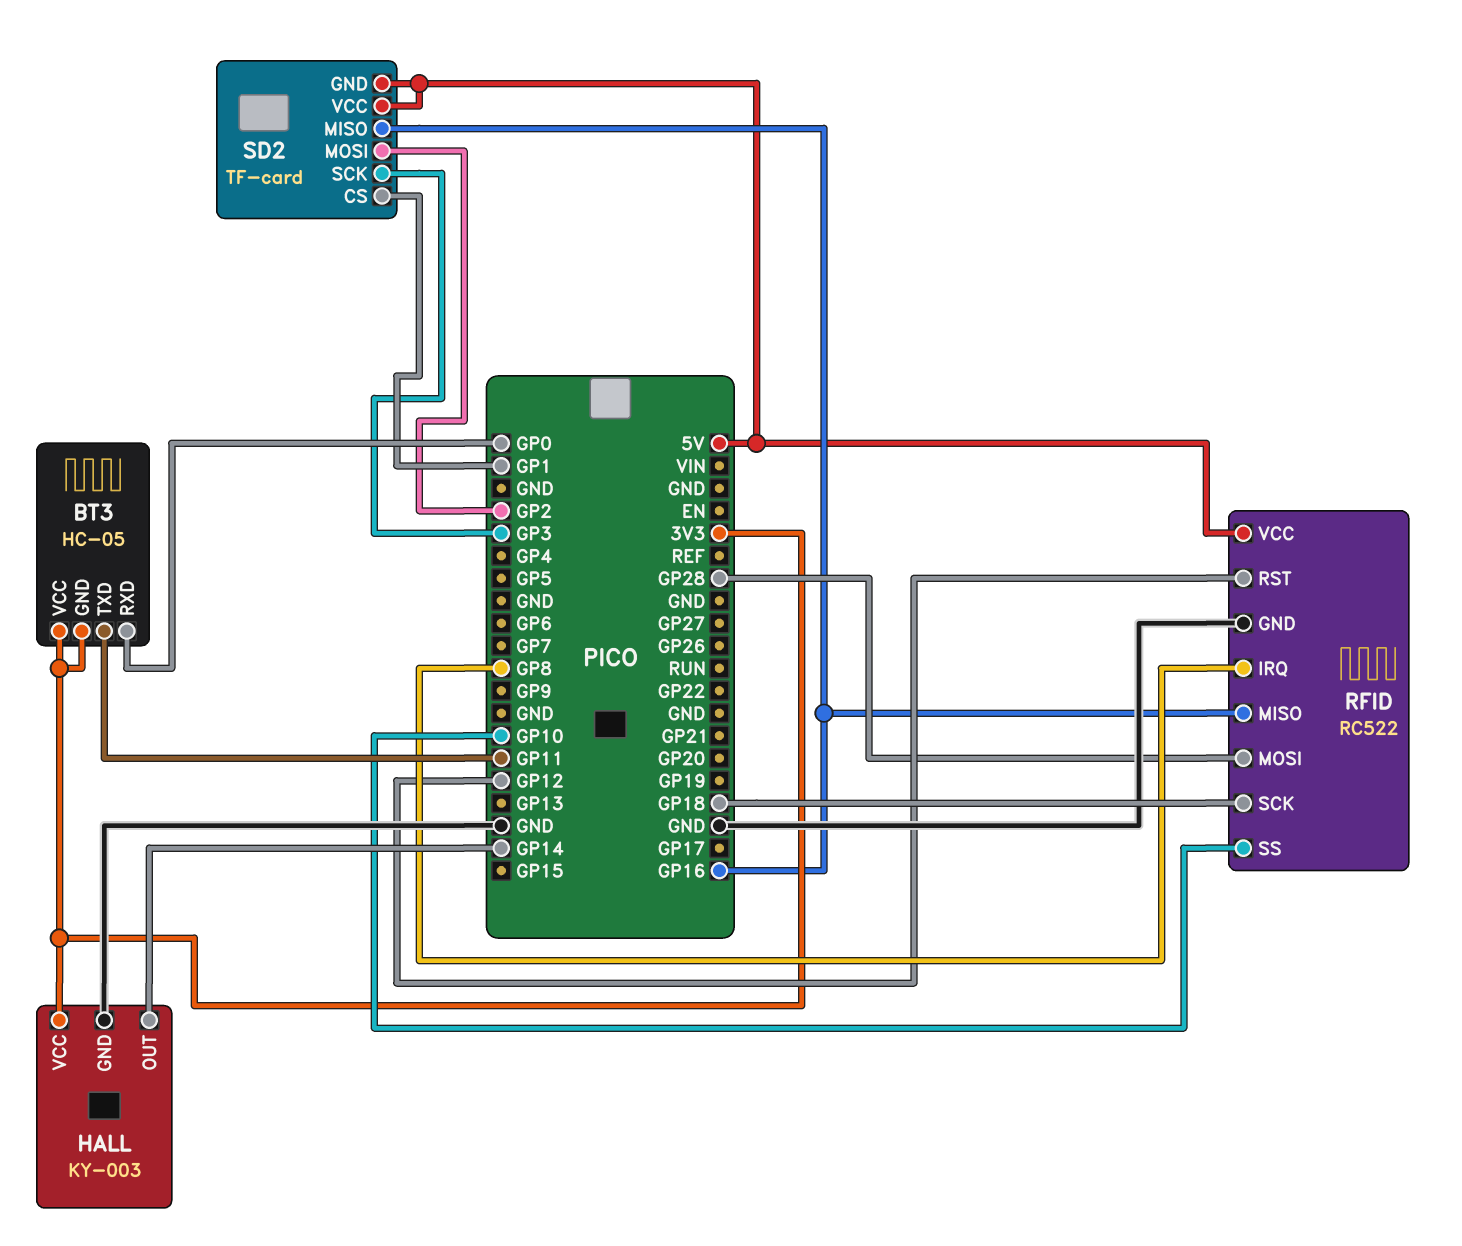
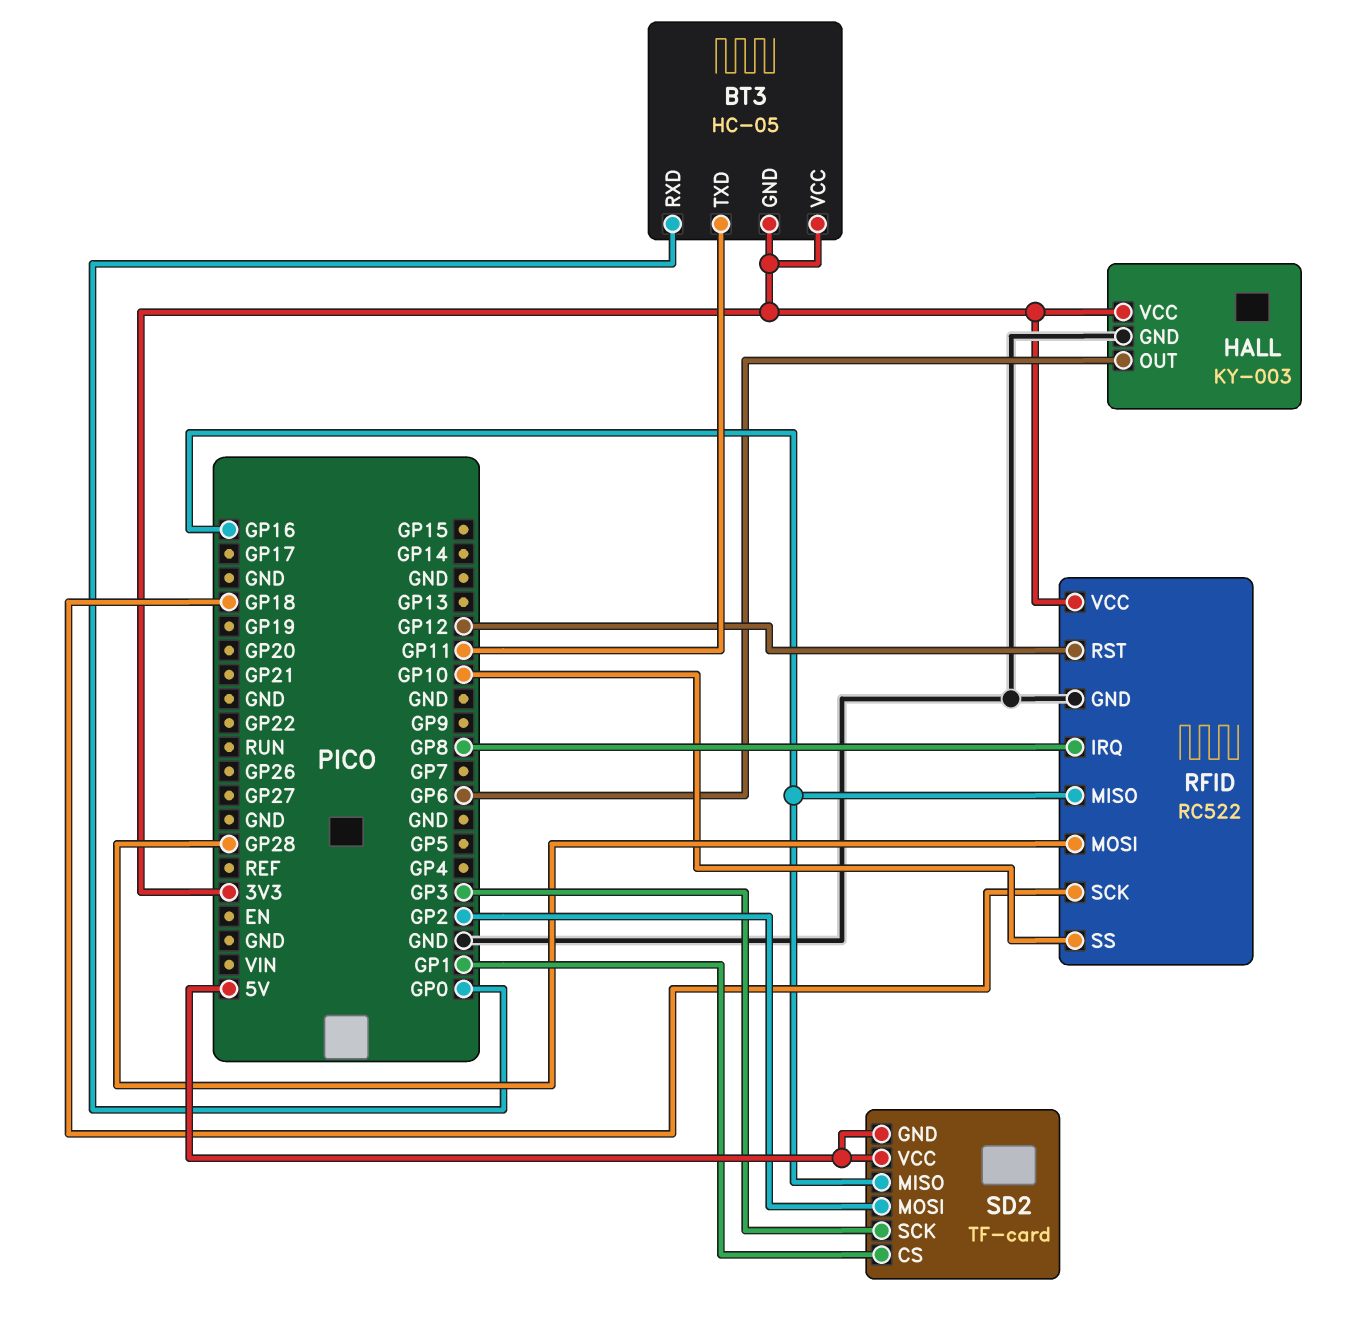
HALL pin OUT: GP14 -> GP6
RFID pin VCC: 5V -> 3V3

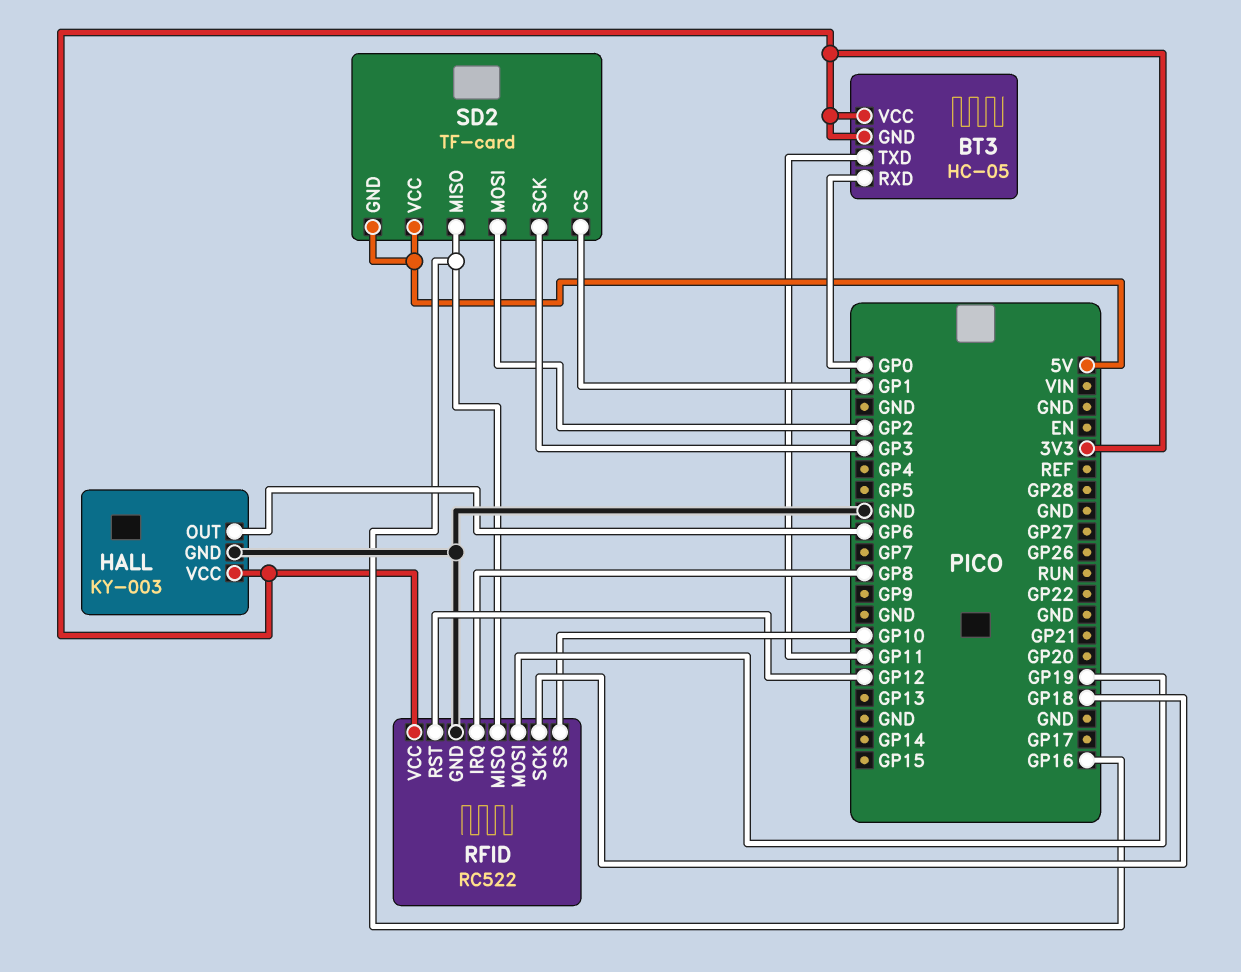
RFID pin MOSI: GP28 -> GP19

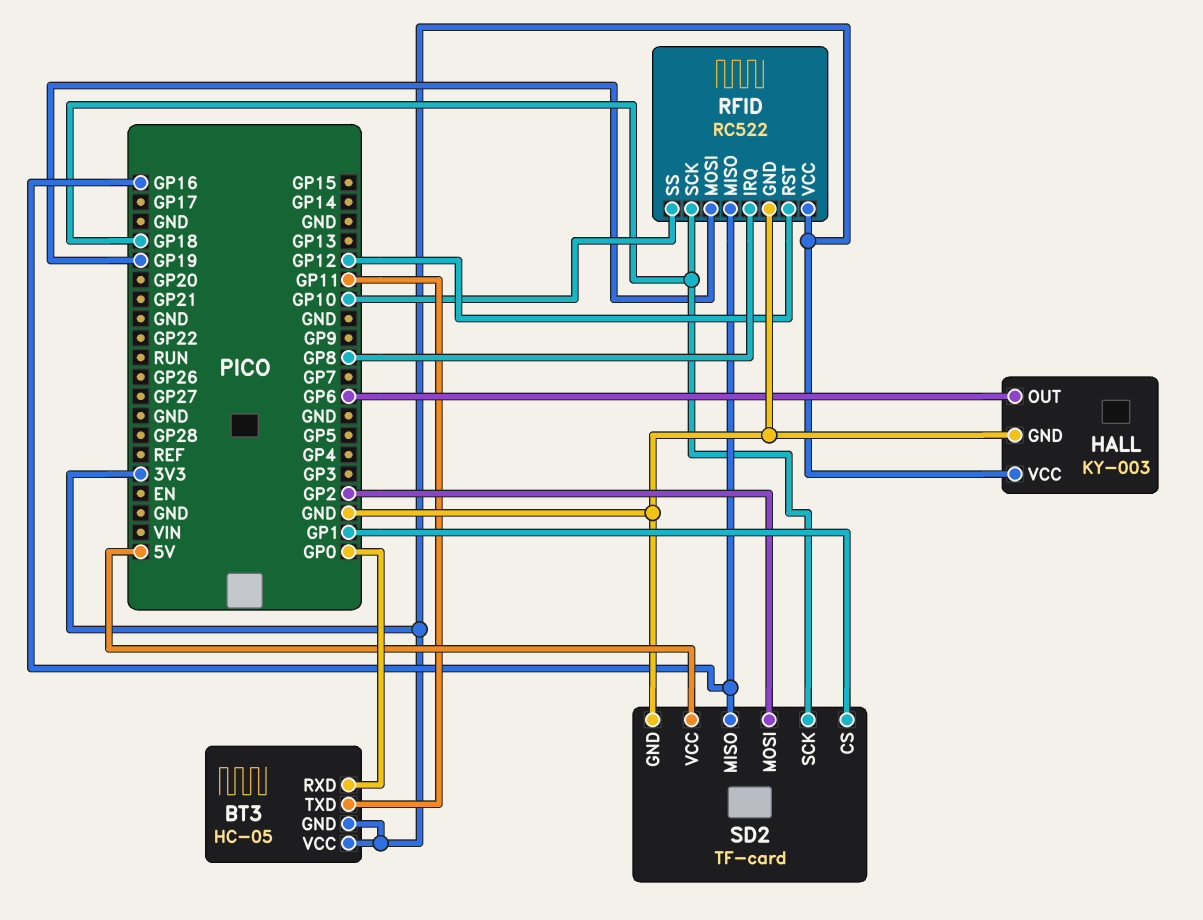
SD2 pin GND: 5V -> GND
SD2 pin SCK: GP3 -> GP18

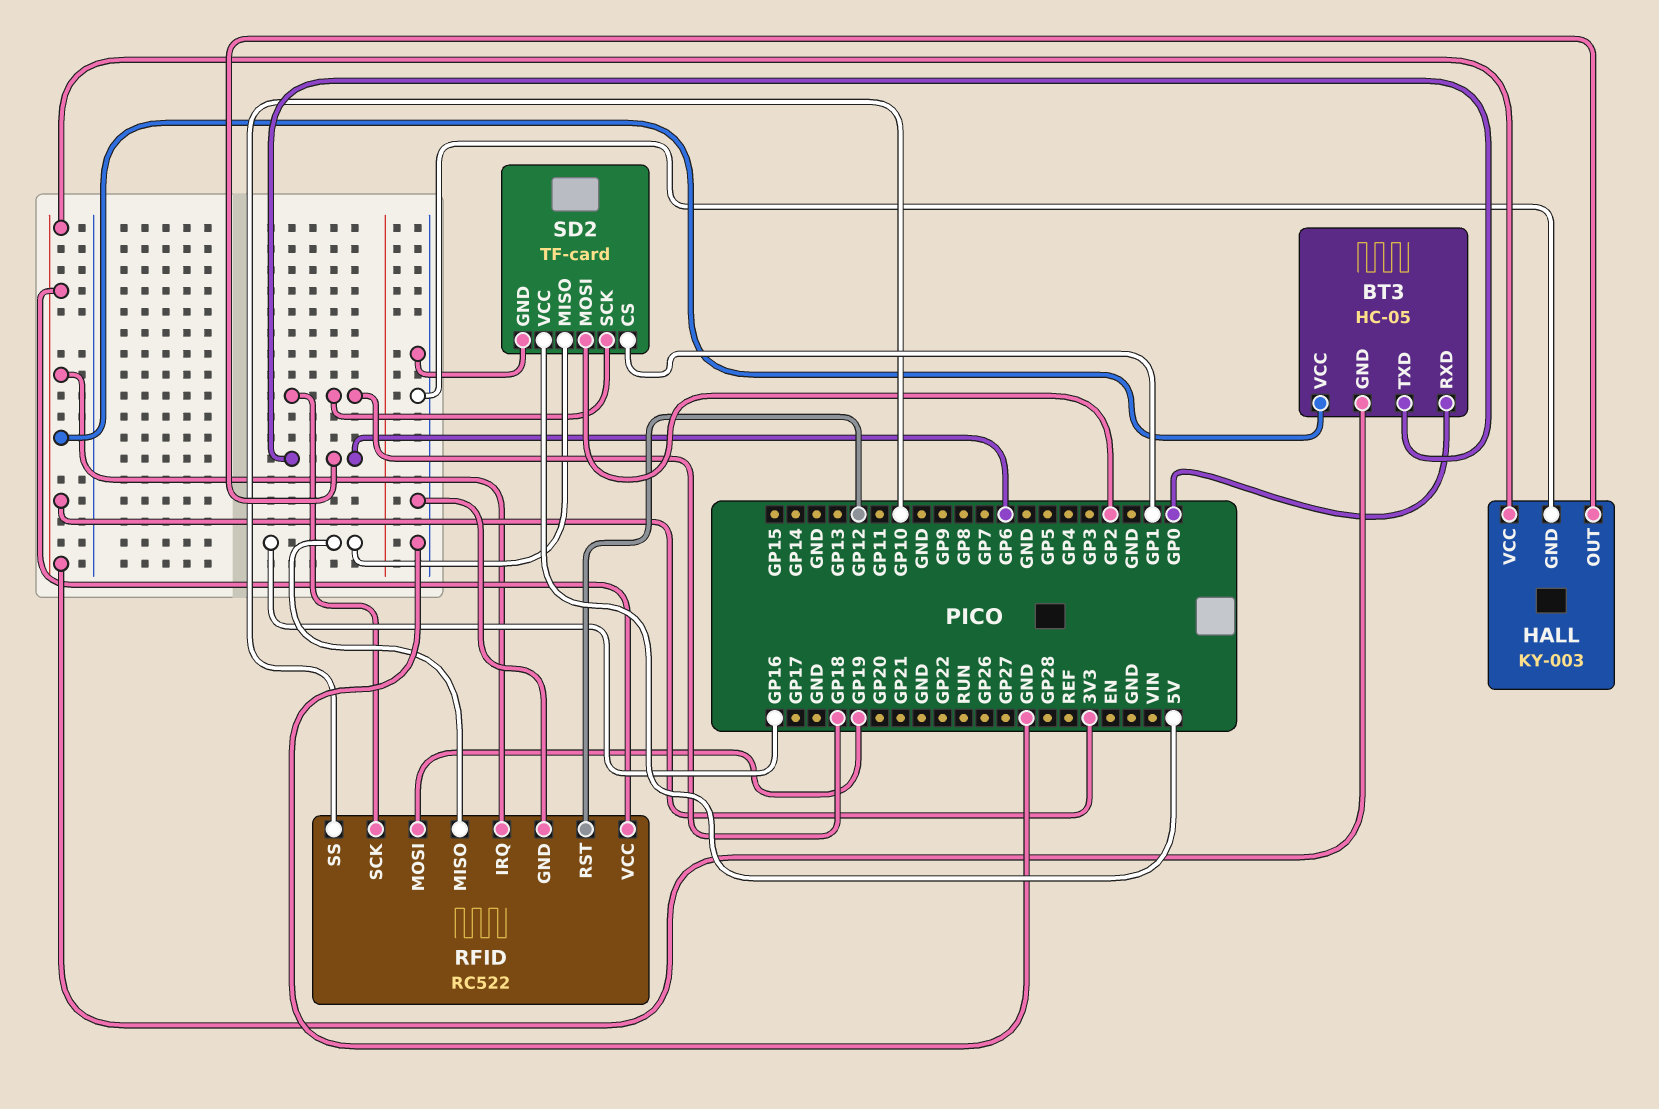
BT3 pin TXD: GP11 -> GP6
RFID pin IRQ: GP8 -> 3V3

